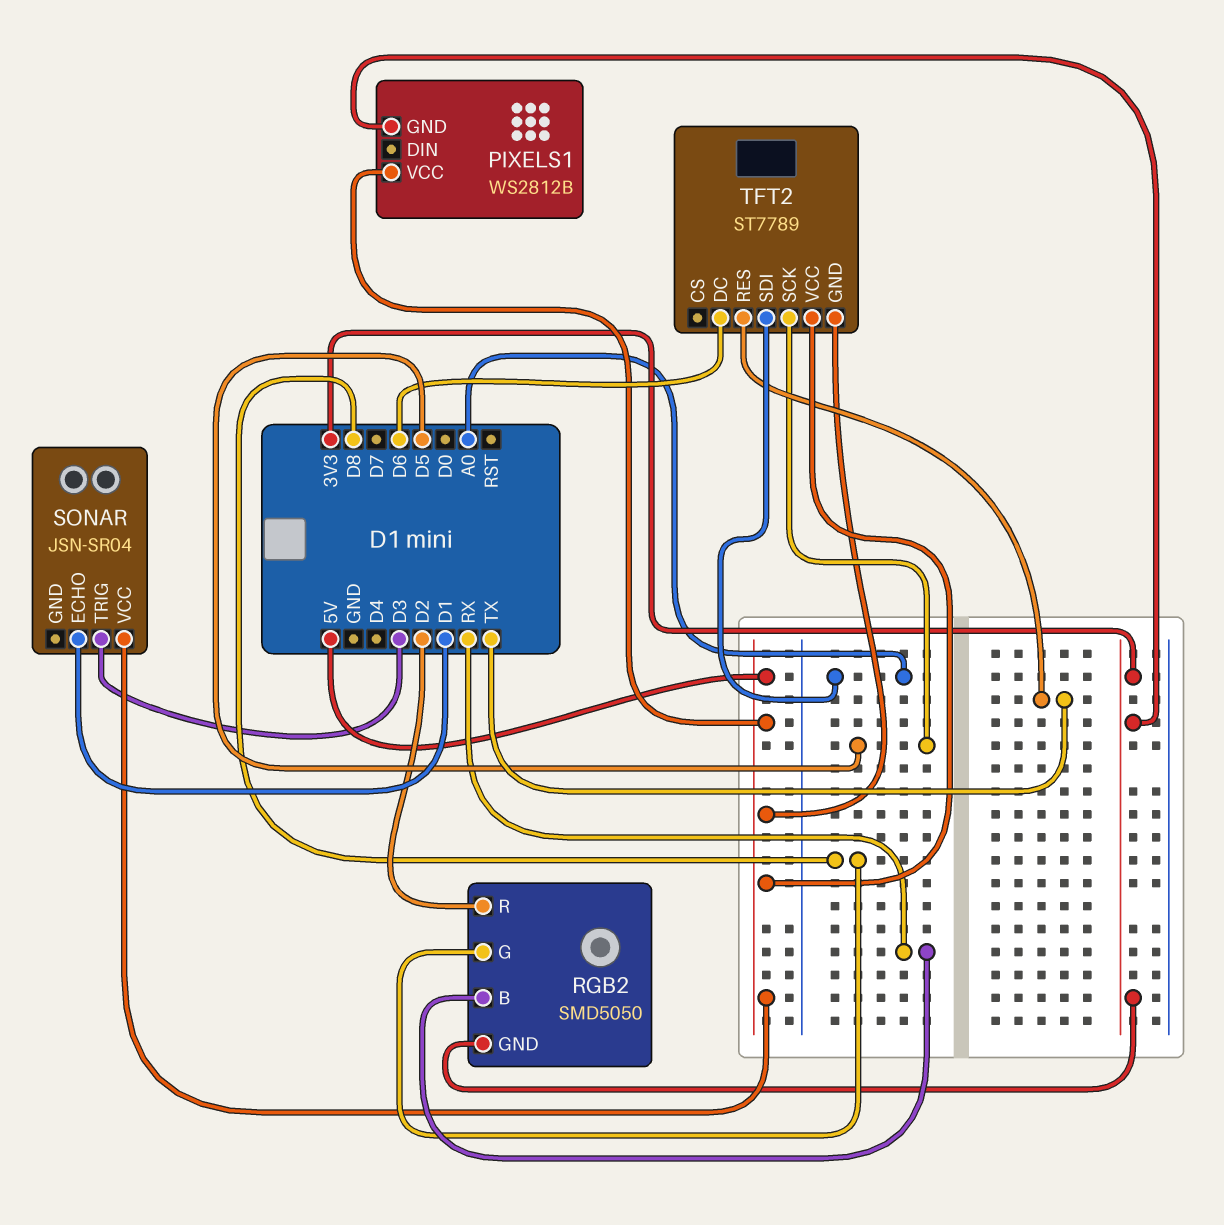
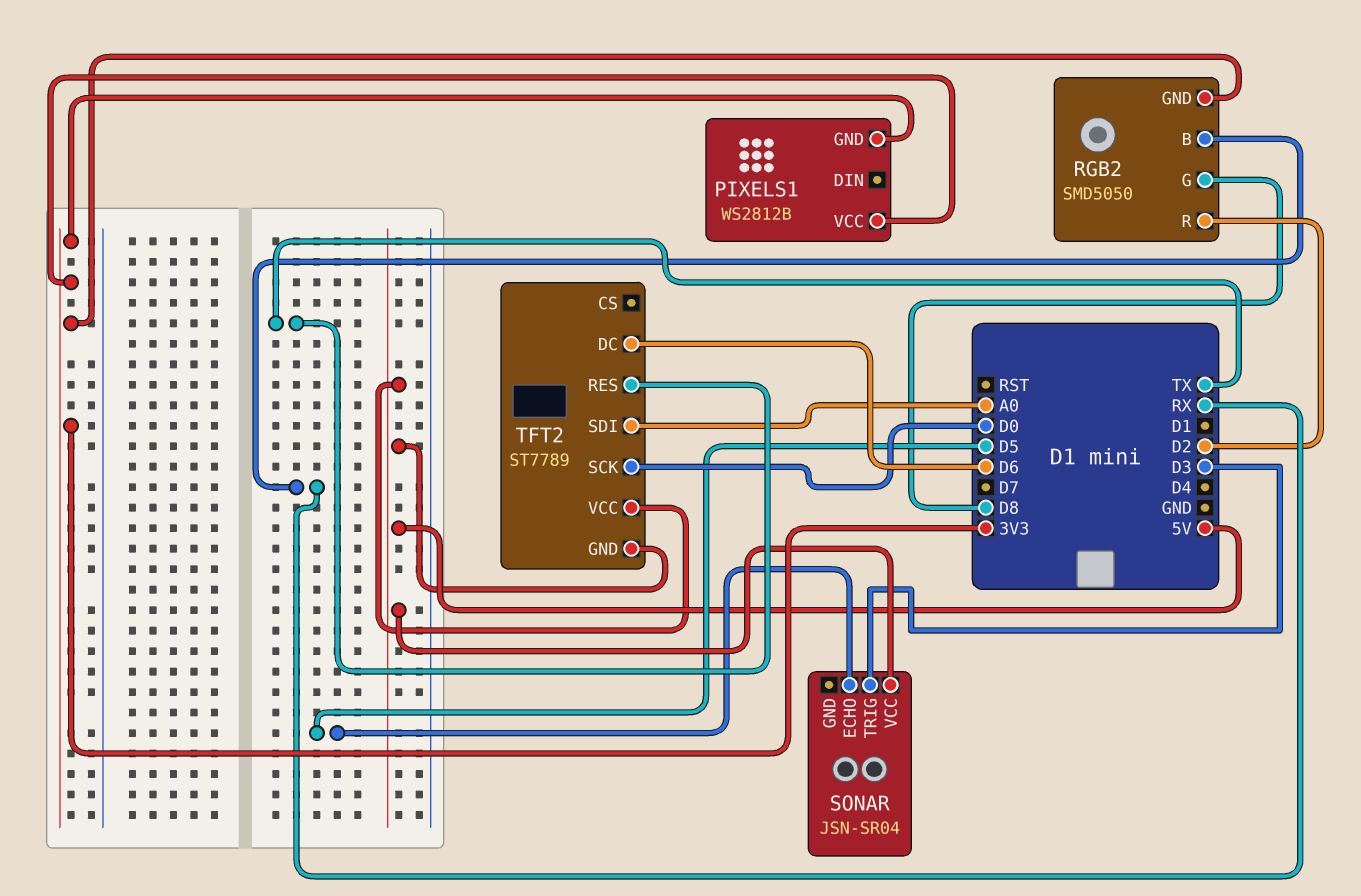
PIXELS1 pin VCC: 5V -> 3V3
SONAR pin ECHO: D1 -> D5
TFT2 pin SCK: D5 -> D0

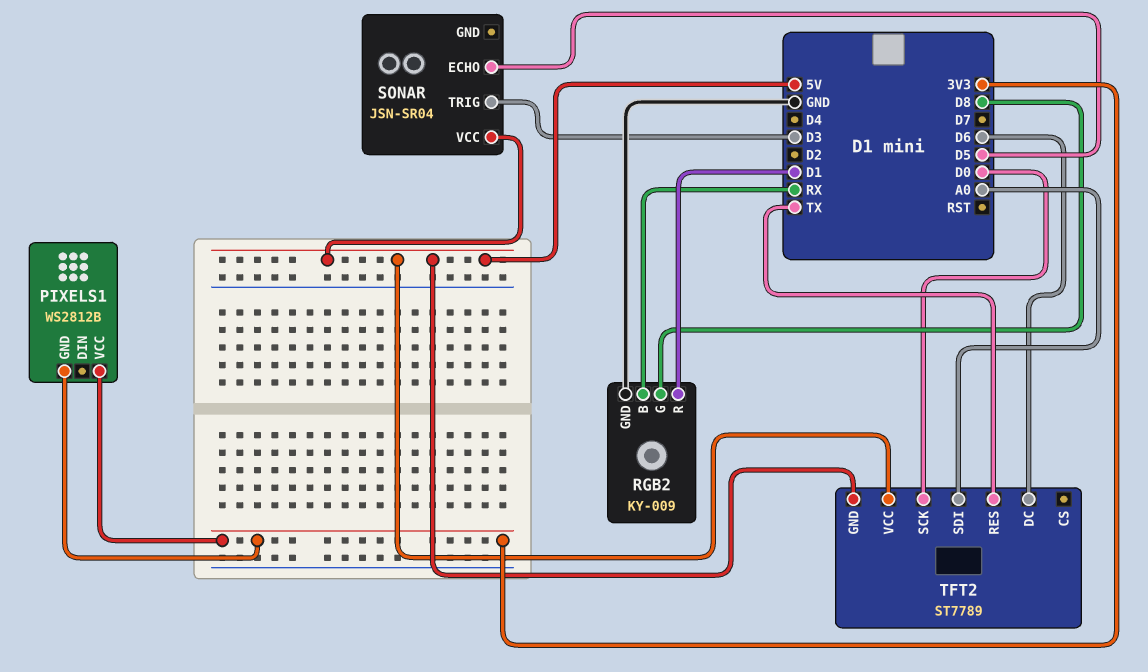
RGB2: SMD5050 -> KY-009
RGB2 pin GND: 3V3 -> GND
RGB2 pin R: D2 -> D1

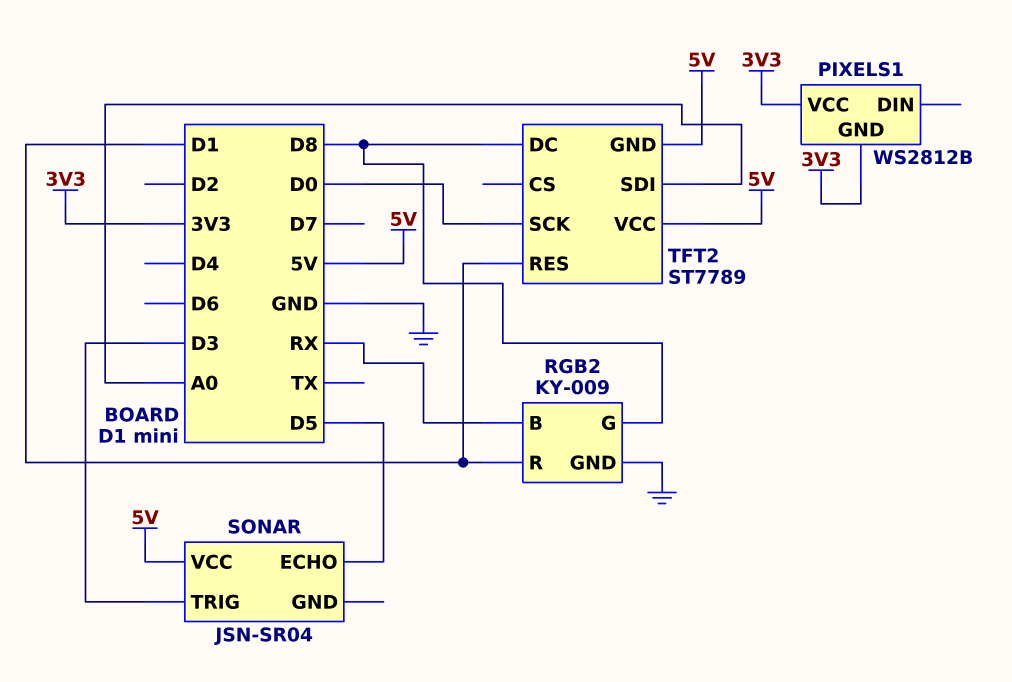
TFT2 pin DC: D6 -> D8
TFT2 pin RES: TX -> D1

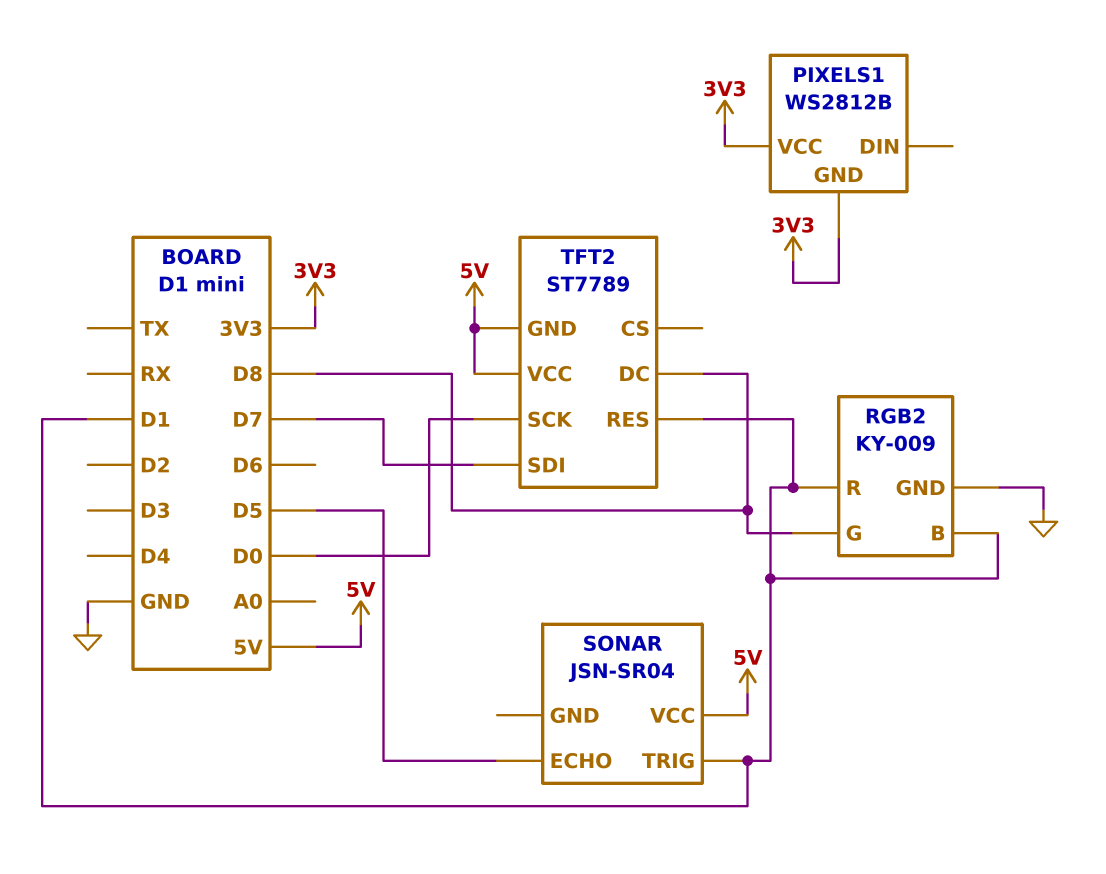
RGB2 pin B: RX -> D1
SONAR pin TRIG: D3 -> D1
TFT2 pin SDI: A0 -> D7

